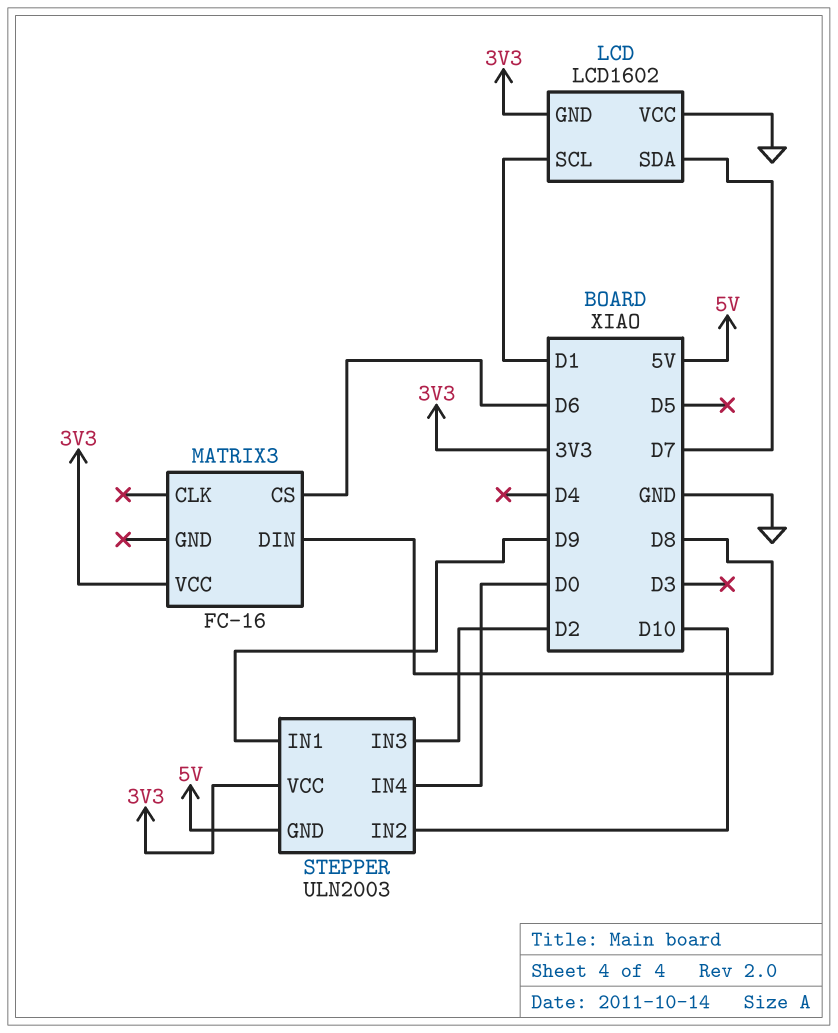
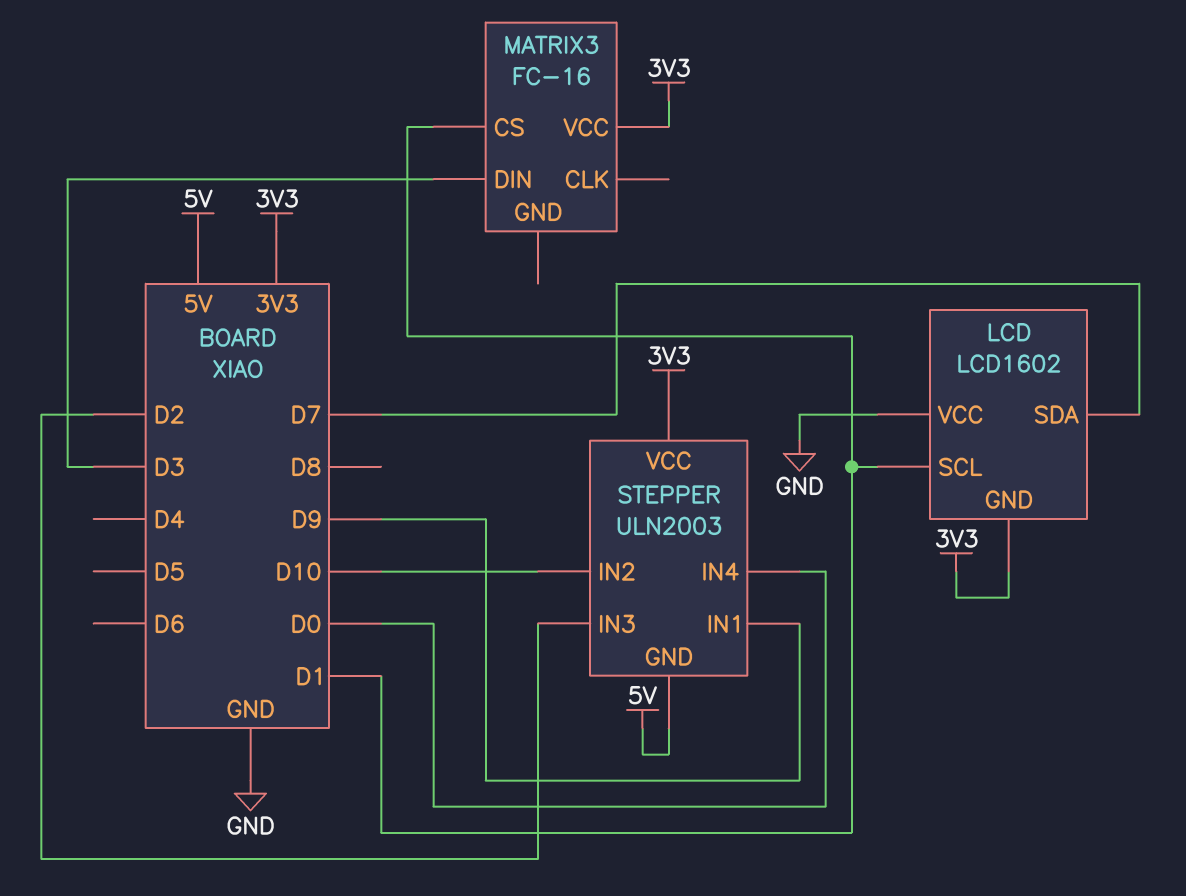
MATRIX3 pin CS: D6 -> D1
MATRIX3 pin DIN: D8 -> D3

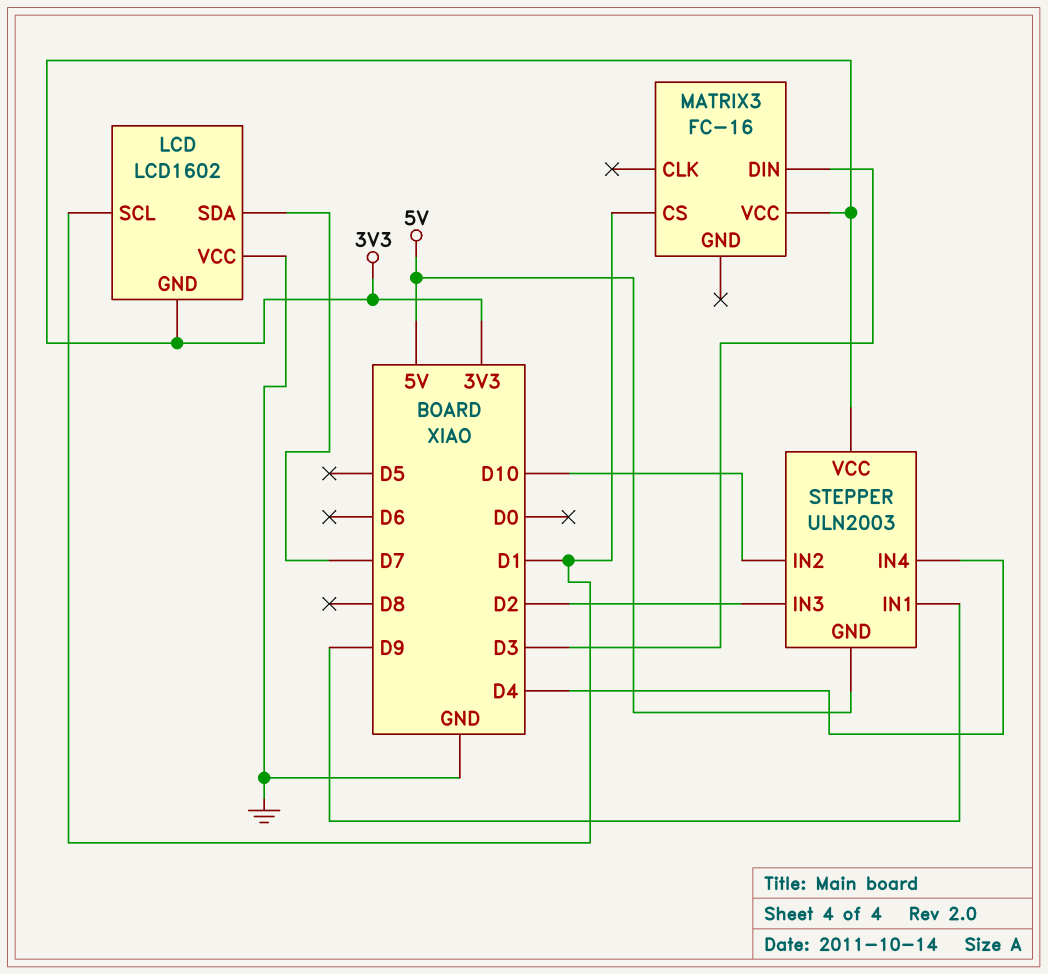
STEPPER pin IN4: D0 -> D4

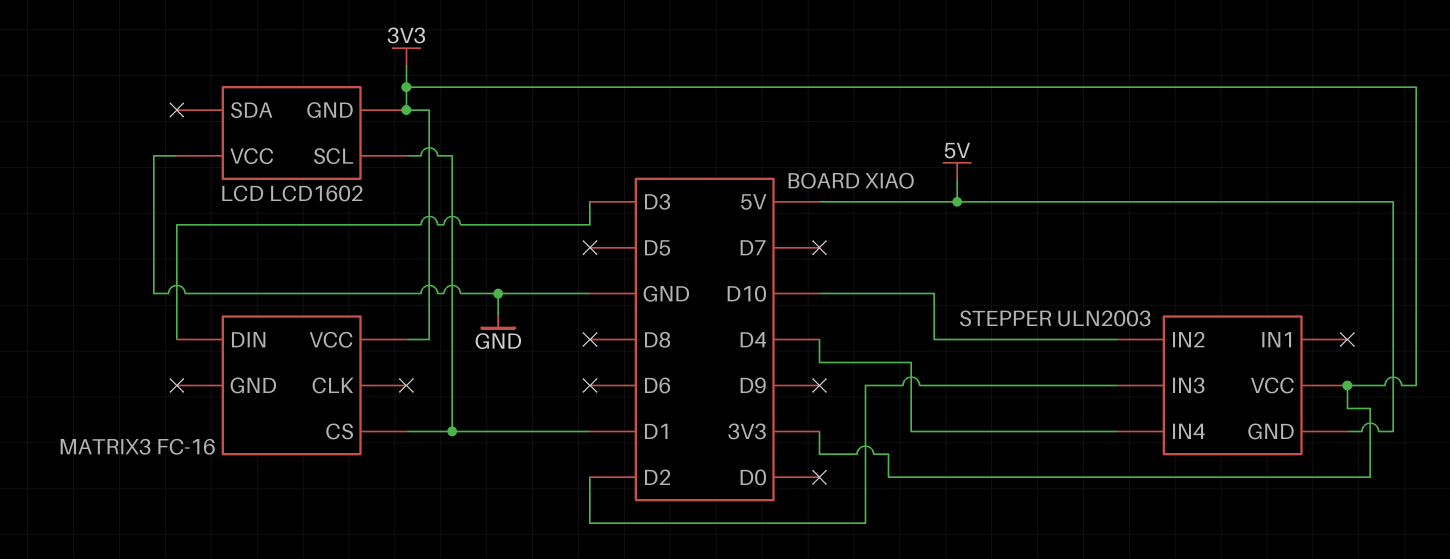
LCD pin SDA: D7 -> none
STEPPER pin IN1: D9 -> none

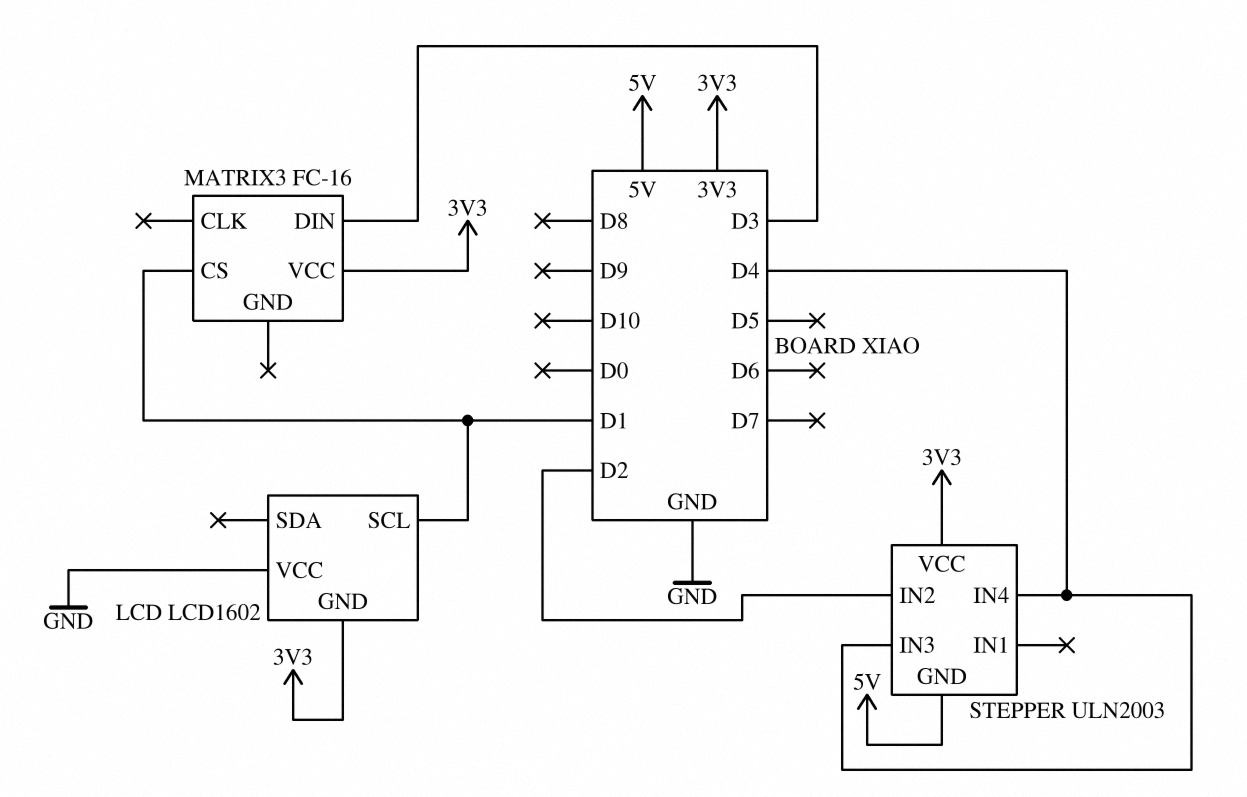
STEPPER pin IN2: D10 -> D2
STEPPER pin IN3: D2 -> D4

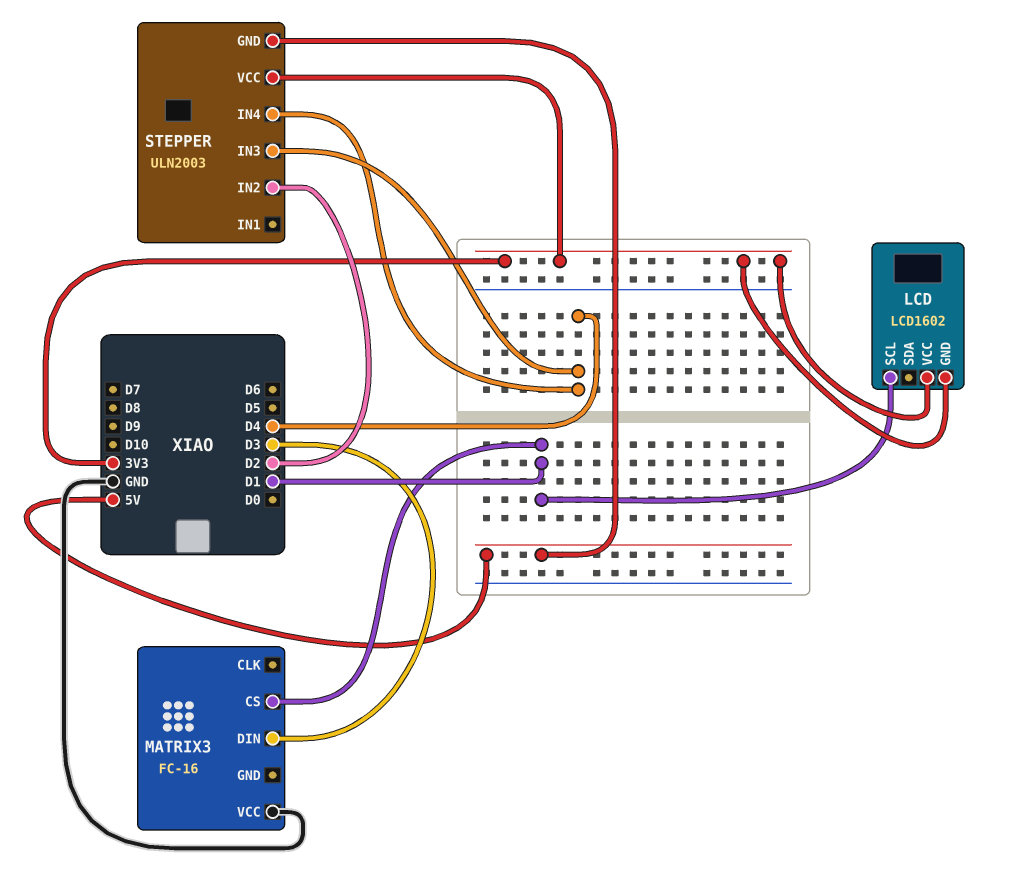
LCD pin VCC: GND -> 3V3
MATRIX3 pin VCC: 3V3 -> GND

